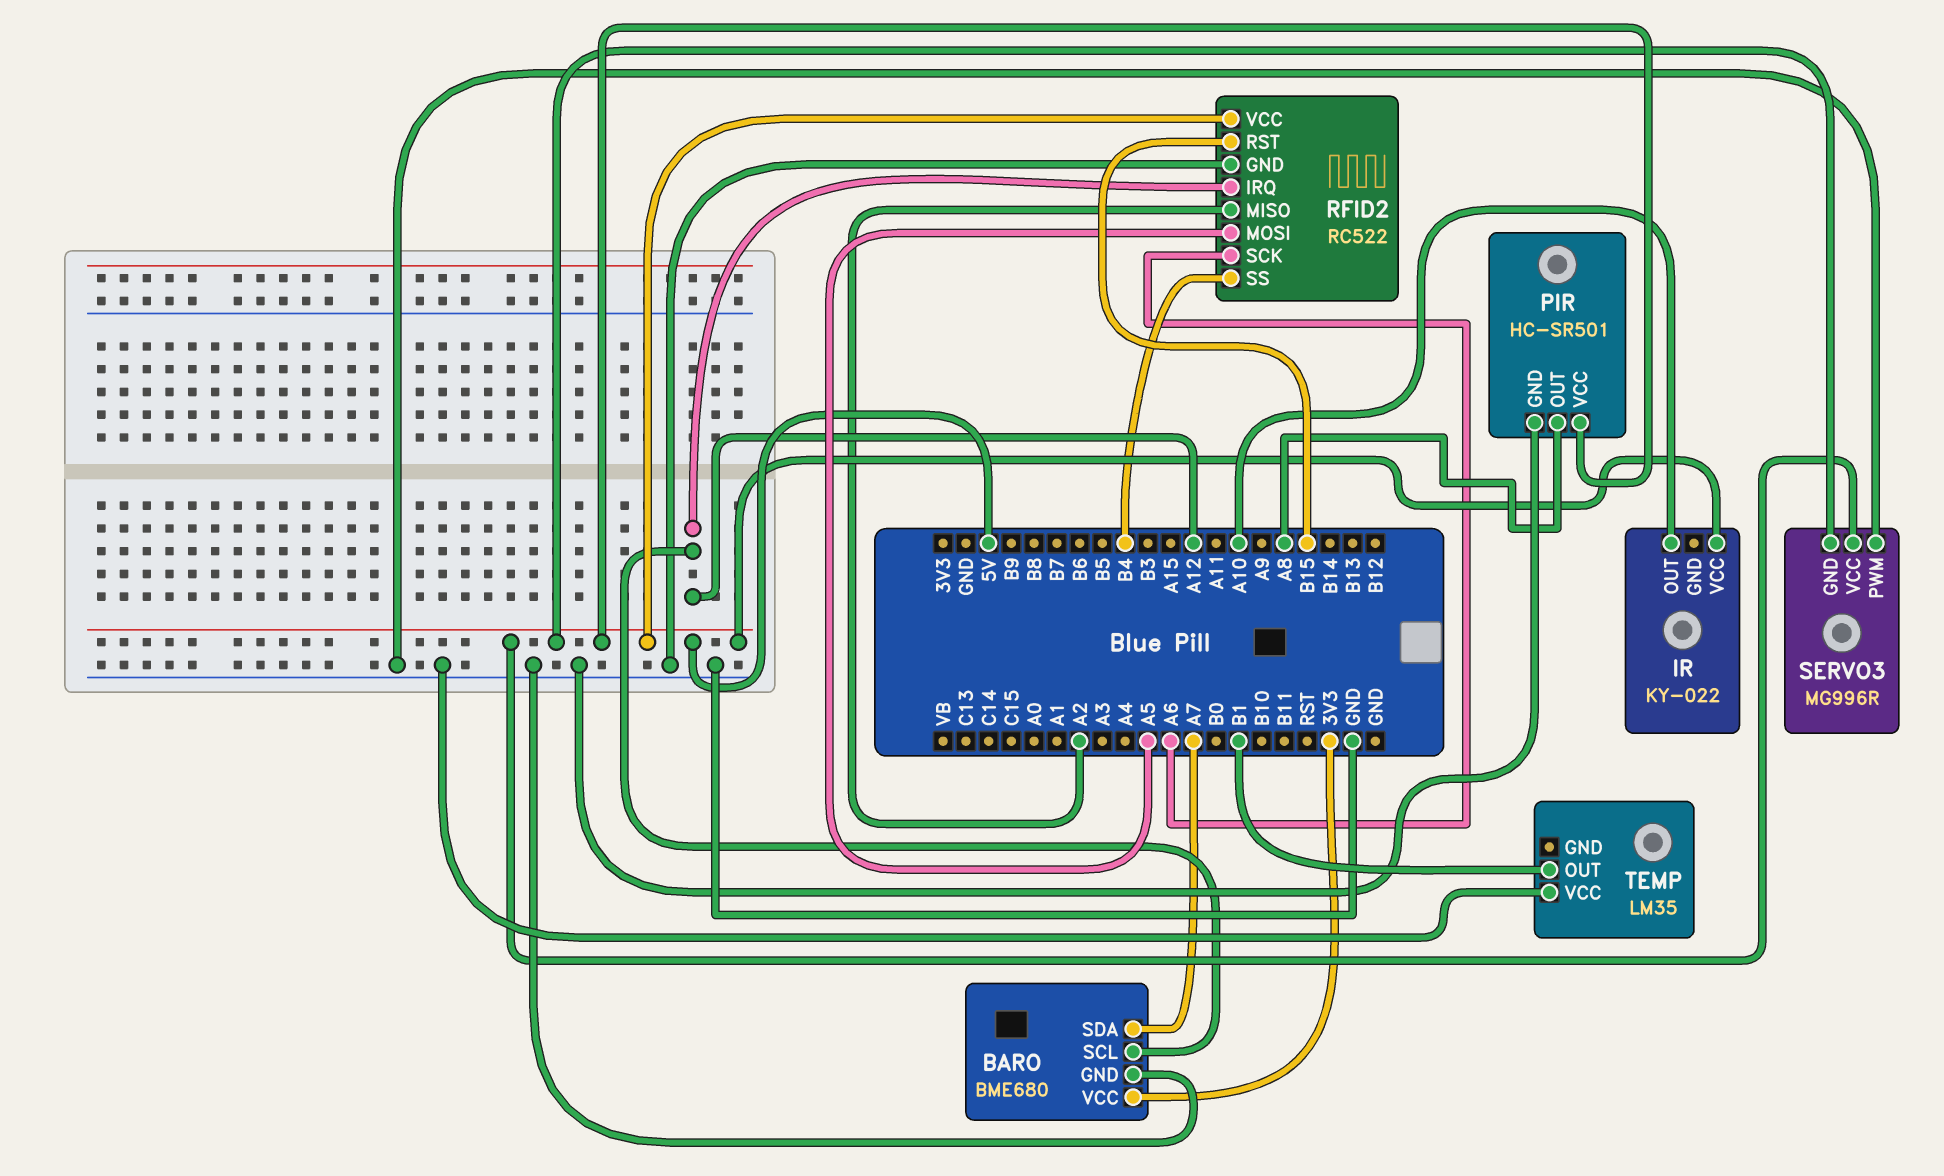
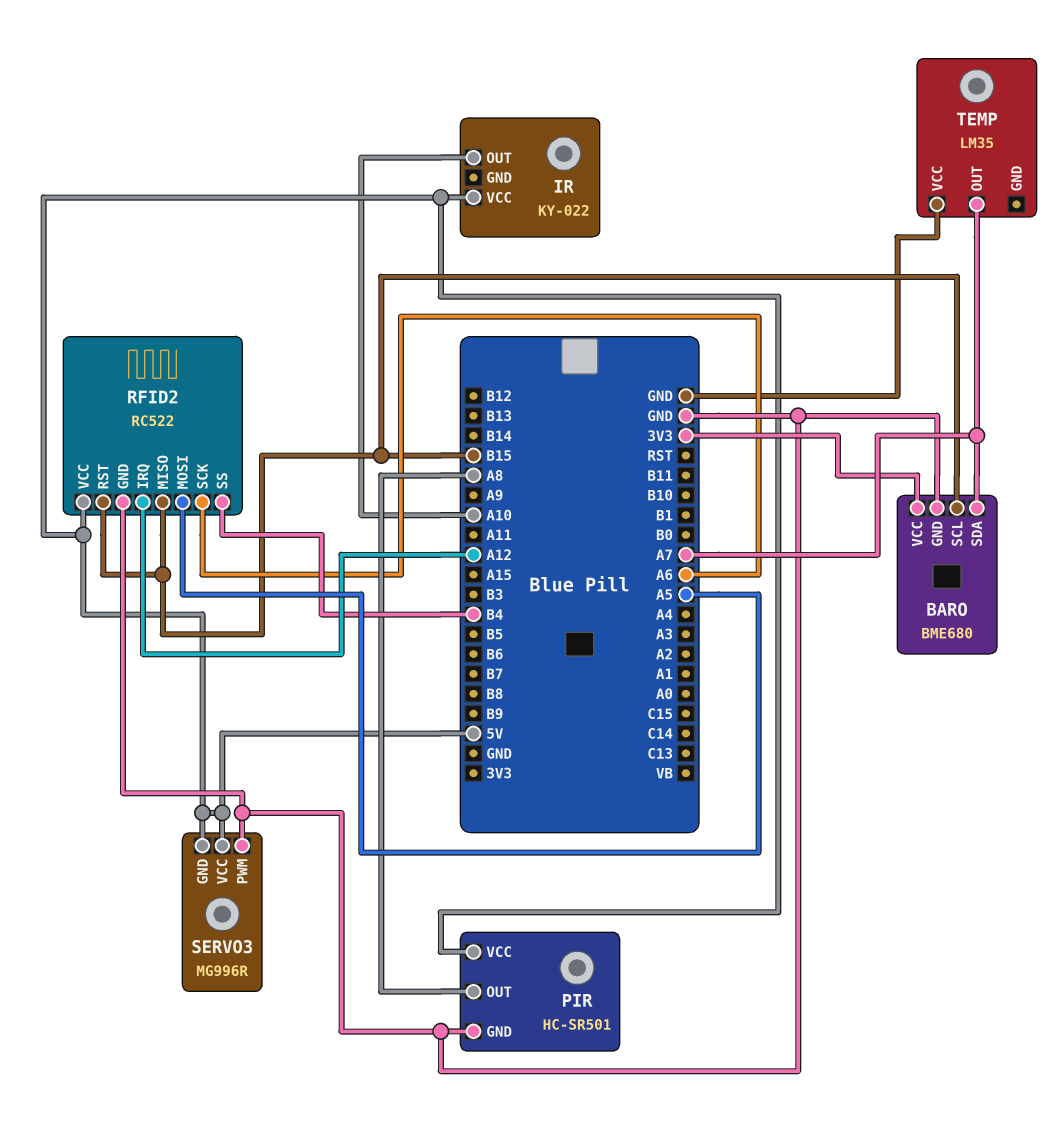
BARO pin SCL: A12 -> B15
RFID2 pin MISO: A2 -> B15
TEMP pin OUT: B1 -> A7

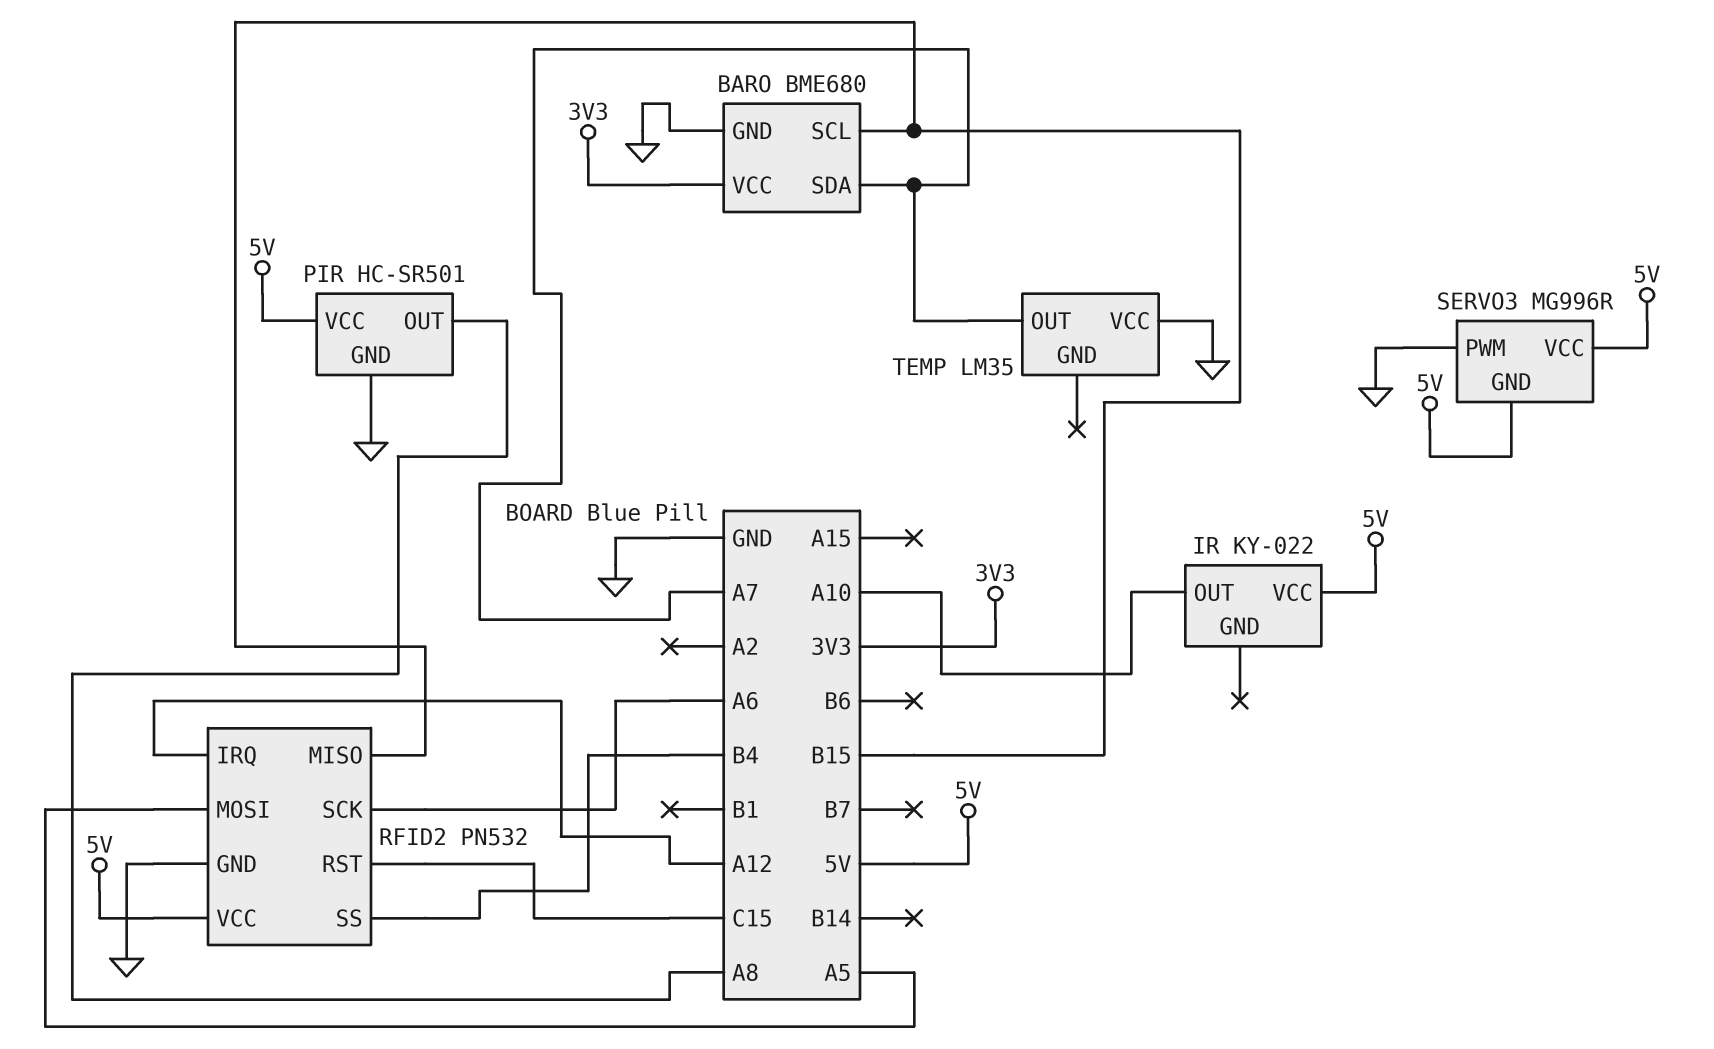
RFID2: RC522 -> PN532
RFID2 pin RST: B15 -> C15

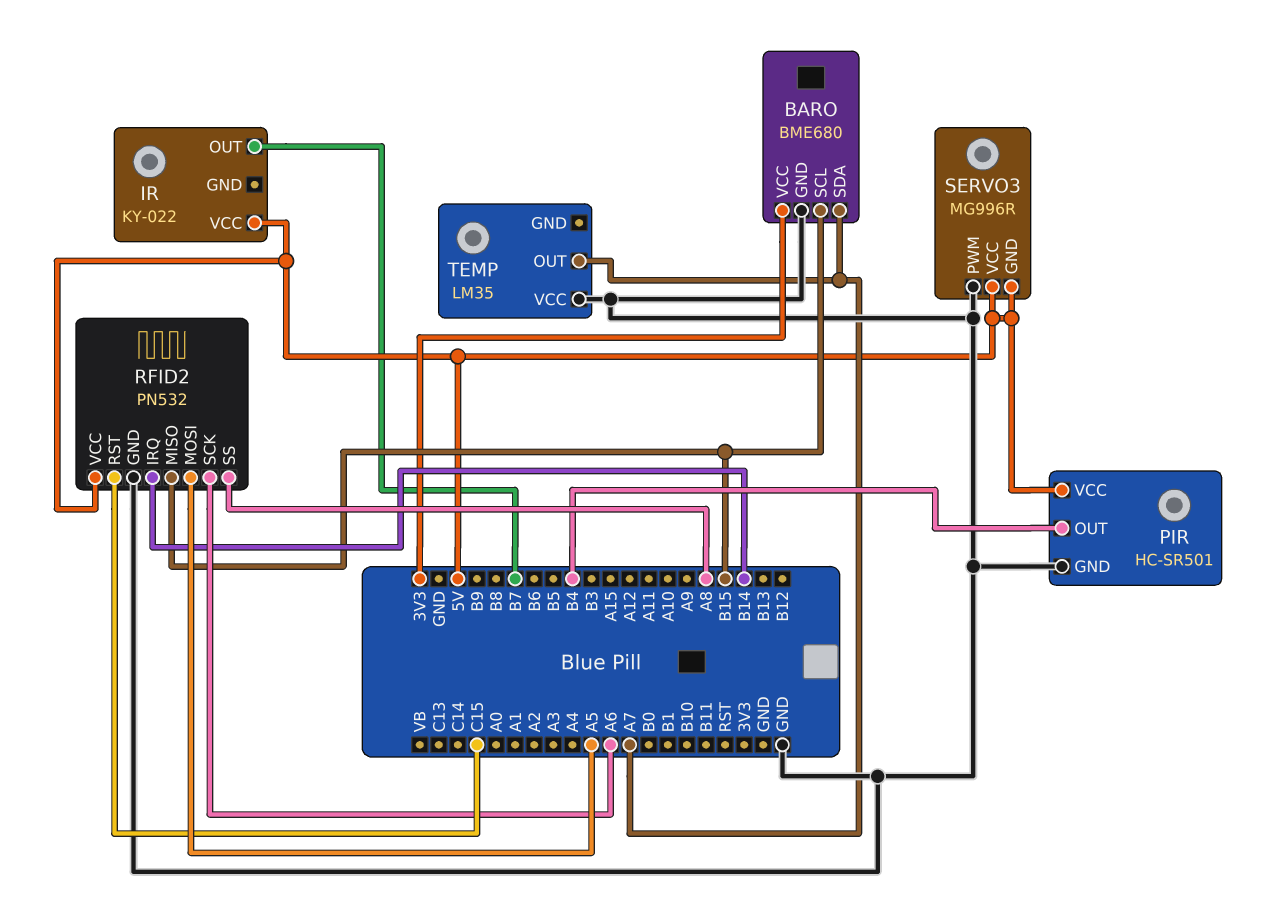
IR pin OUT: A10 -> B7
PIR pin OUT: A8 -> B4
RFID2 pin IRQ: A12 -> B14
RFID2 pin SS: B4 -> A8

